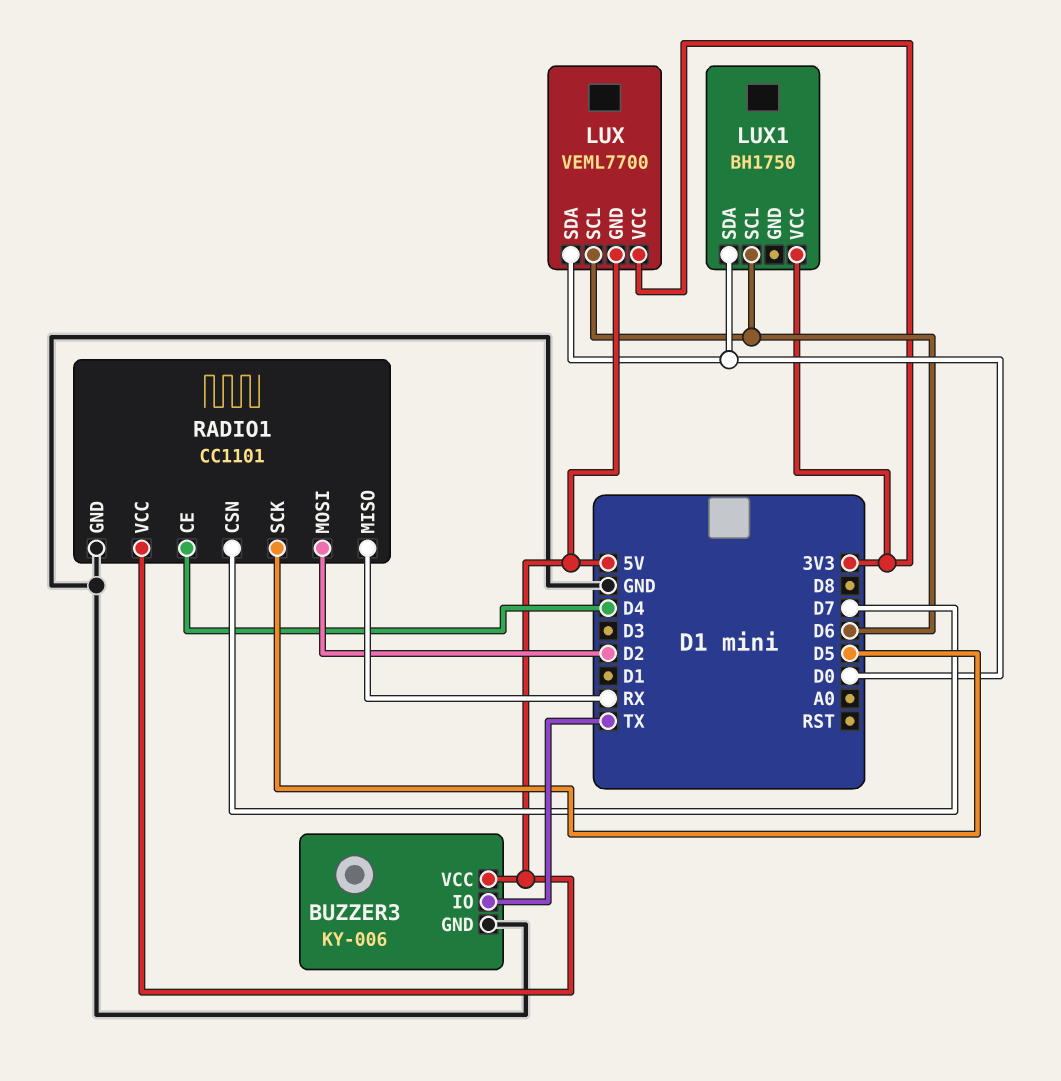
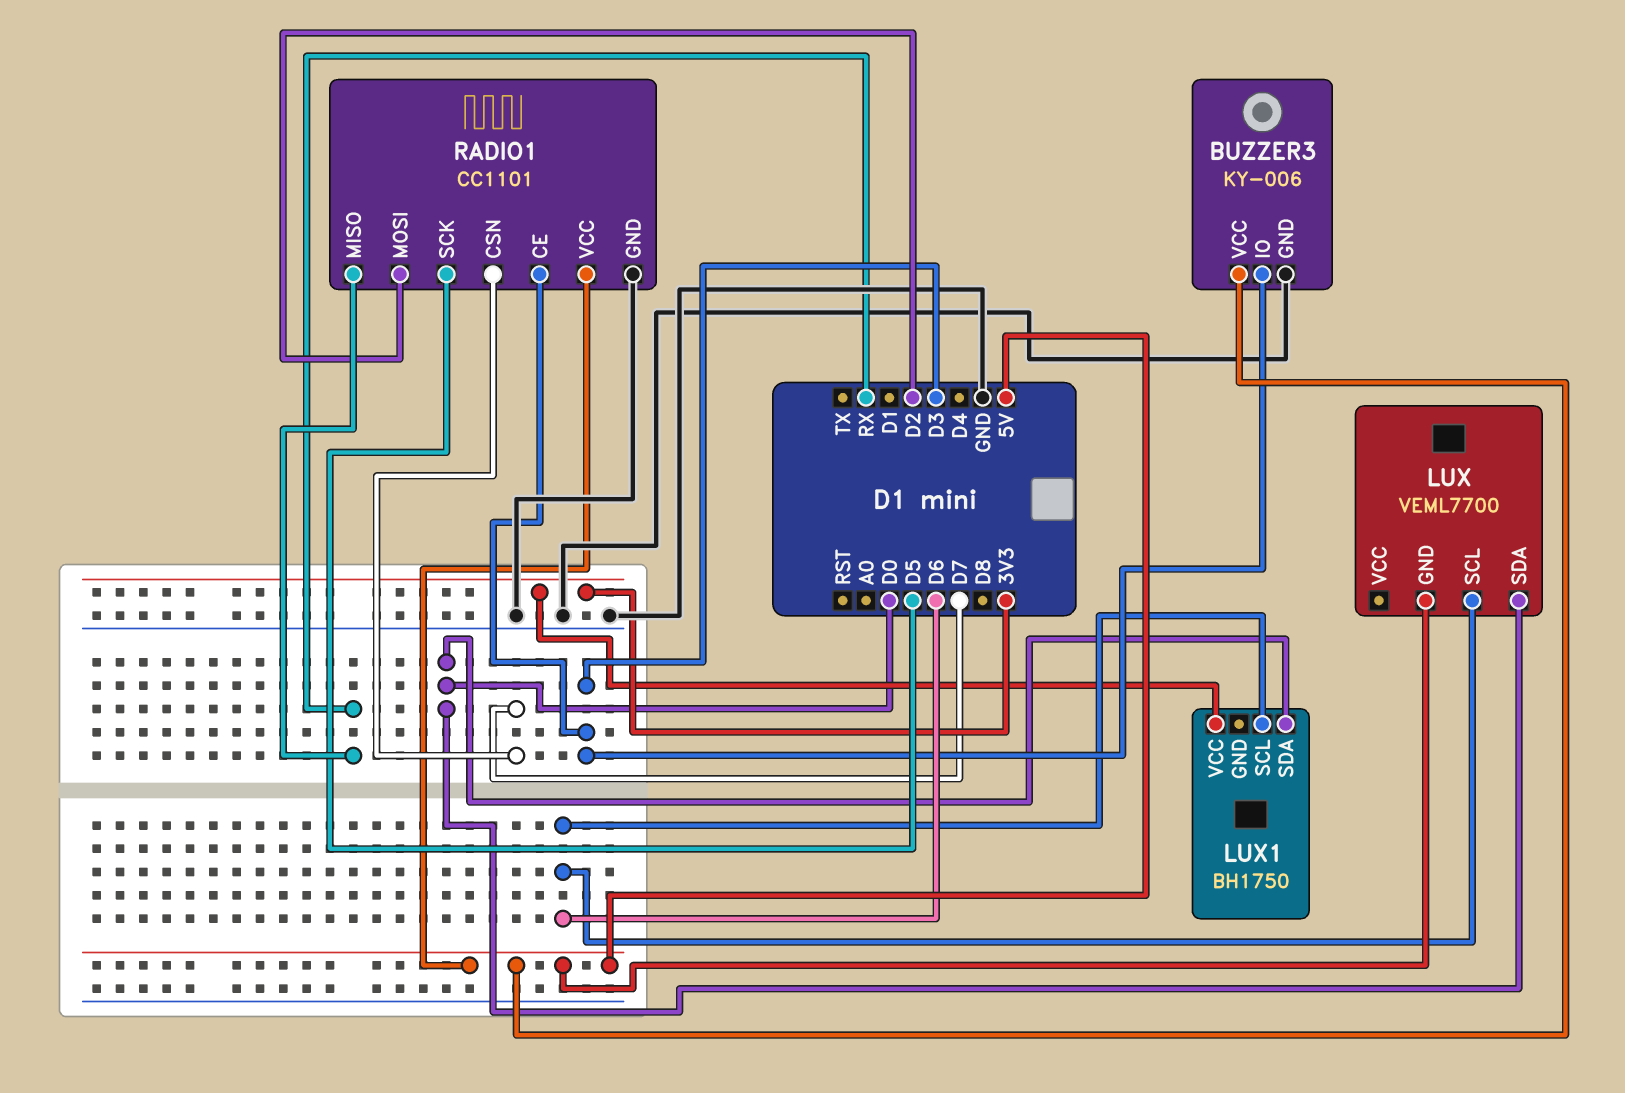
BUZZER3 pin IO: TX -> D3
LUX pin VCC: 3V3 -> none
RADIO1 pin CE: D4 -> D3

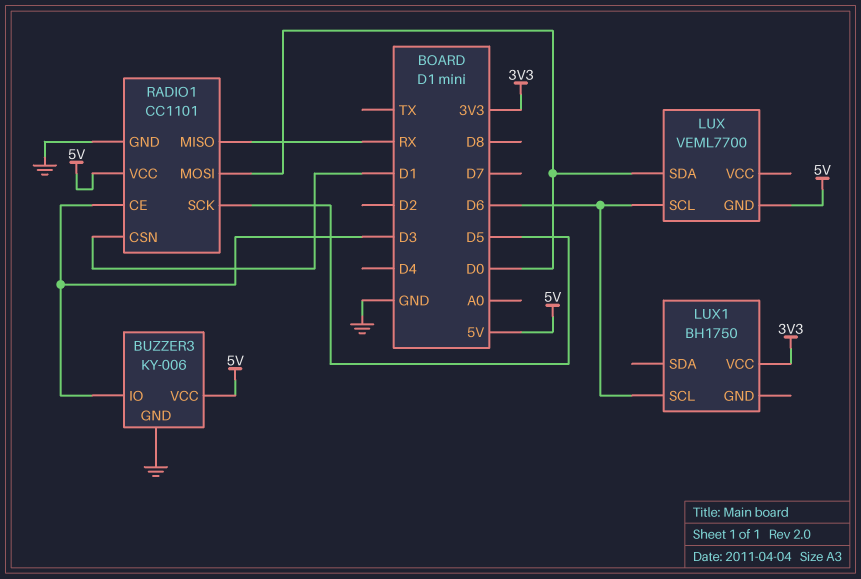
LUX1 pin SDA: D0 -> none
RADIO1 pin CSN: D7 -> D1
RADIO1 pin MOSI: D2 -> D0

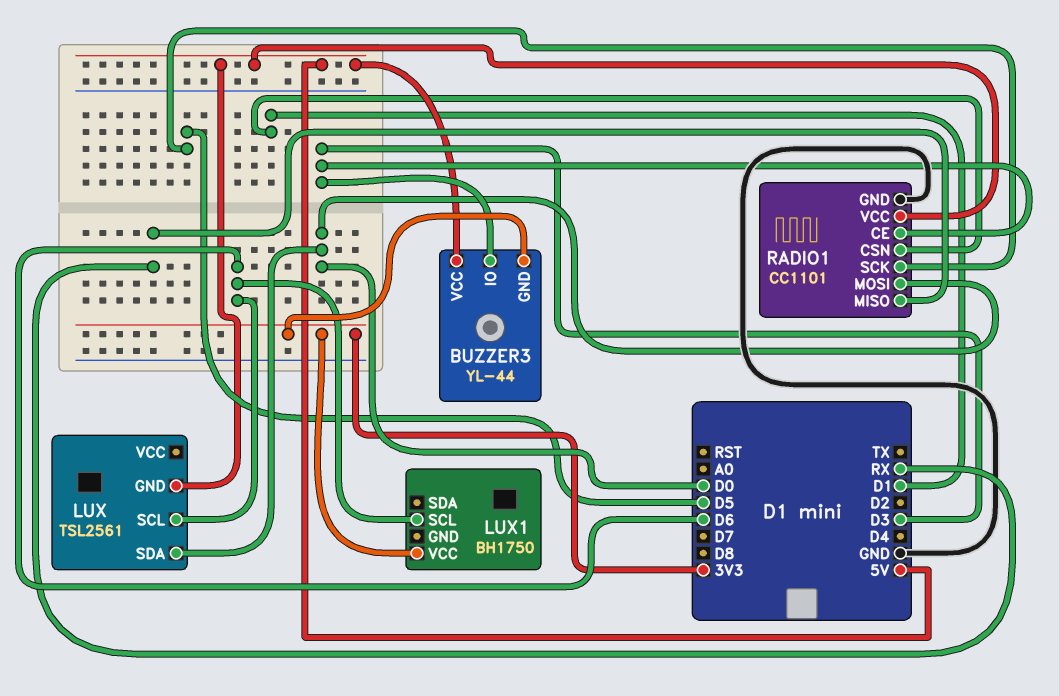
BUZZER3: KY-006 -> YL-44
BUZZER3 pin GND: GND -> 3V3
LUX: VEML7700 -> TSL2561

